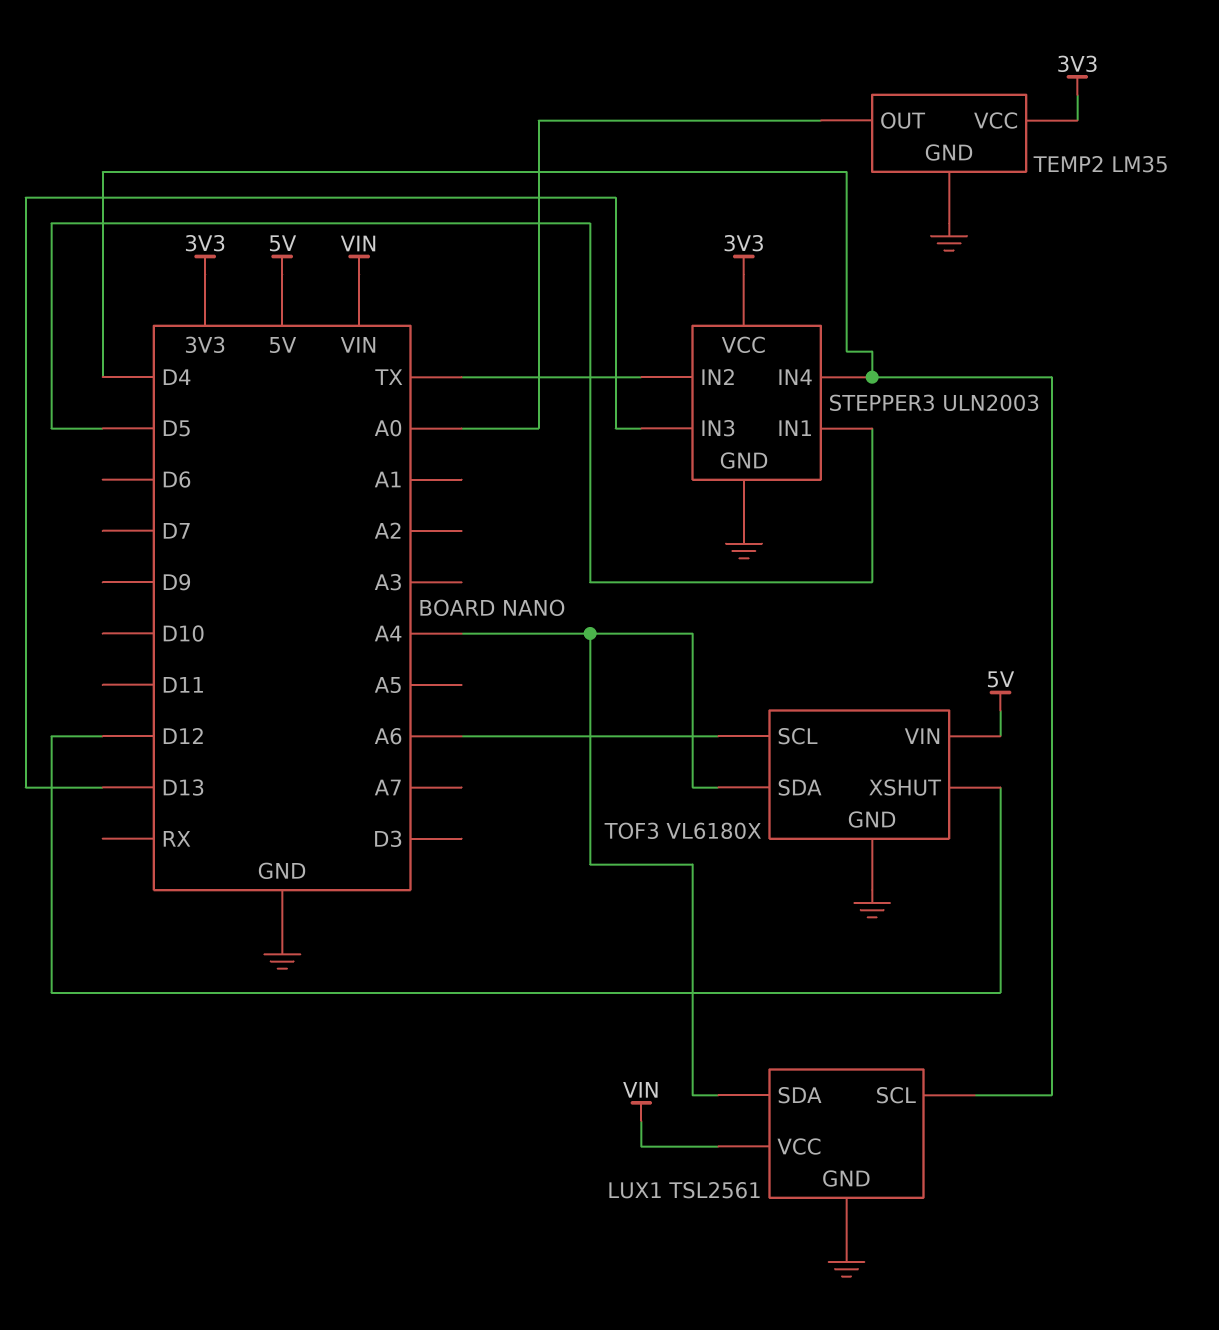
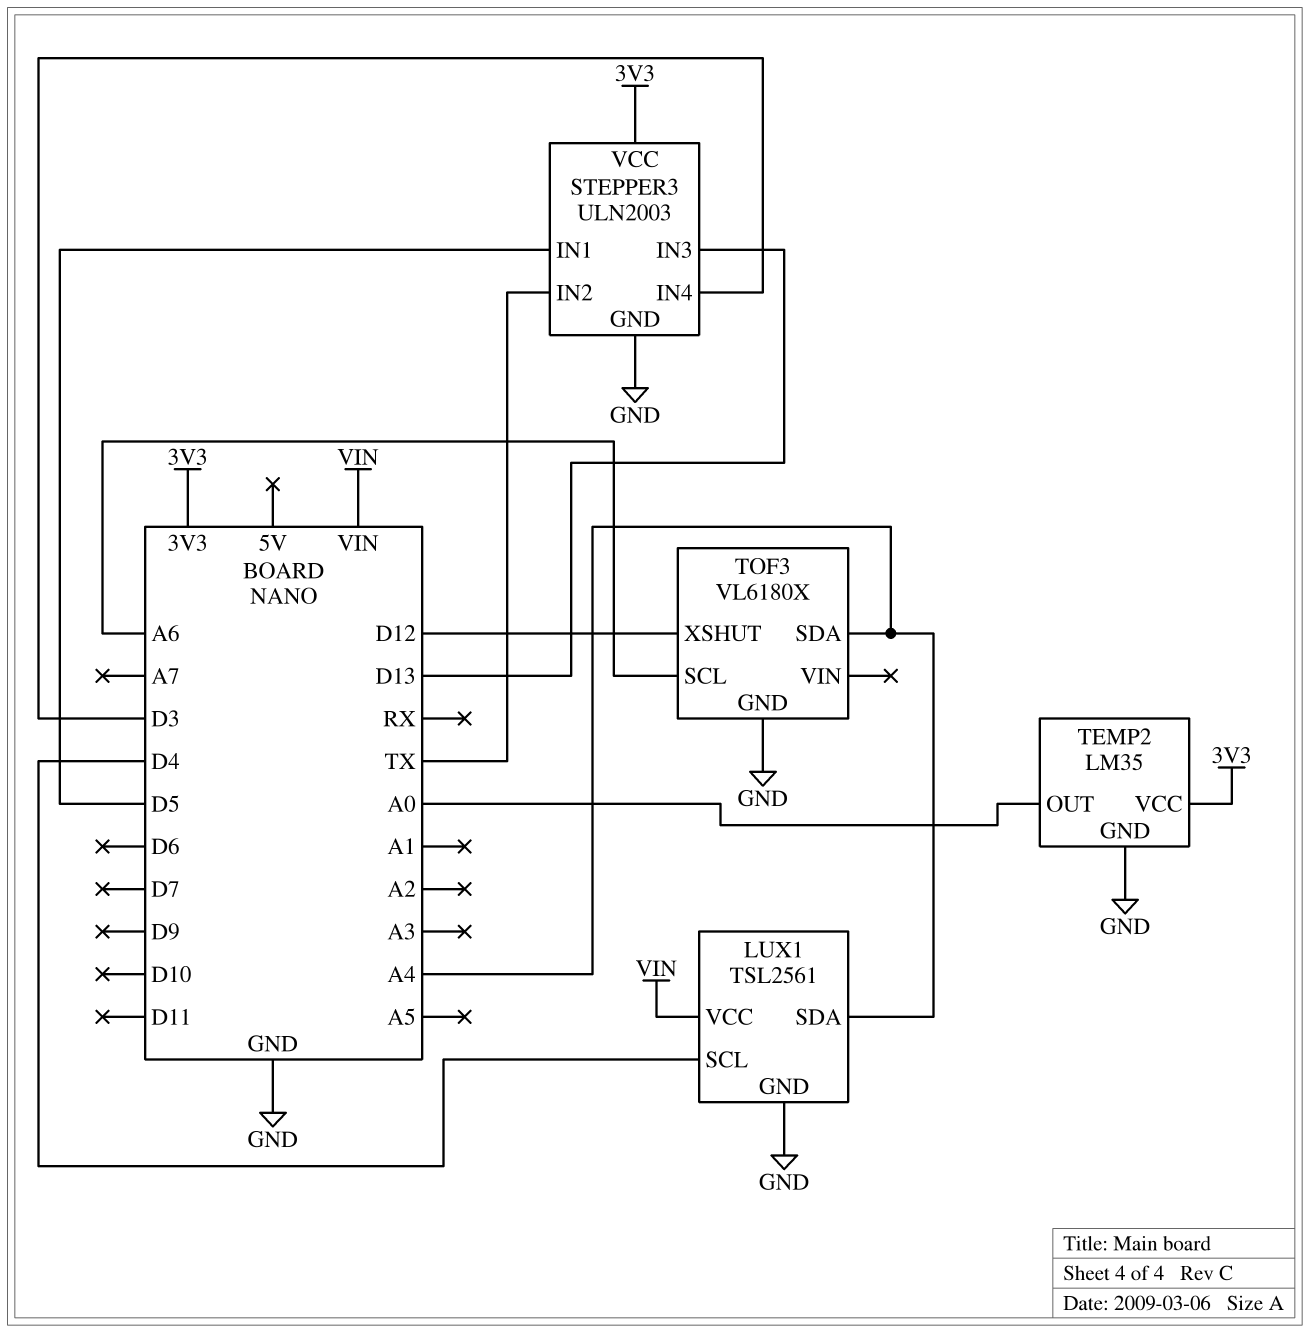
STEPPER3 pin IN4: D4 -> D3
TOF3 pin VIN: 5V -> none

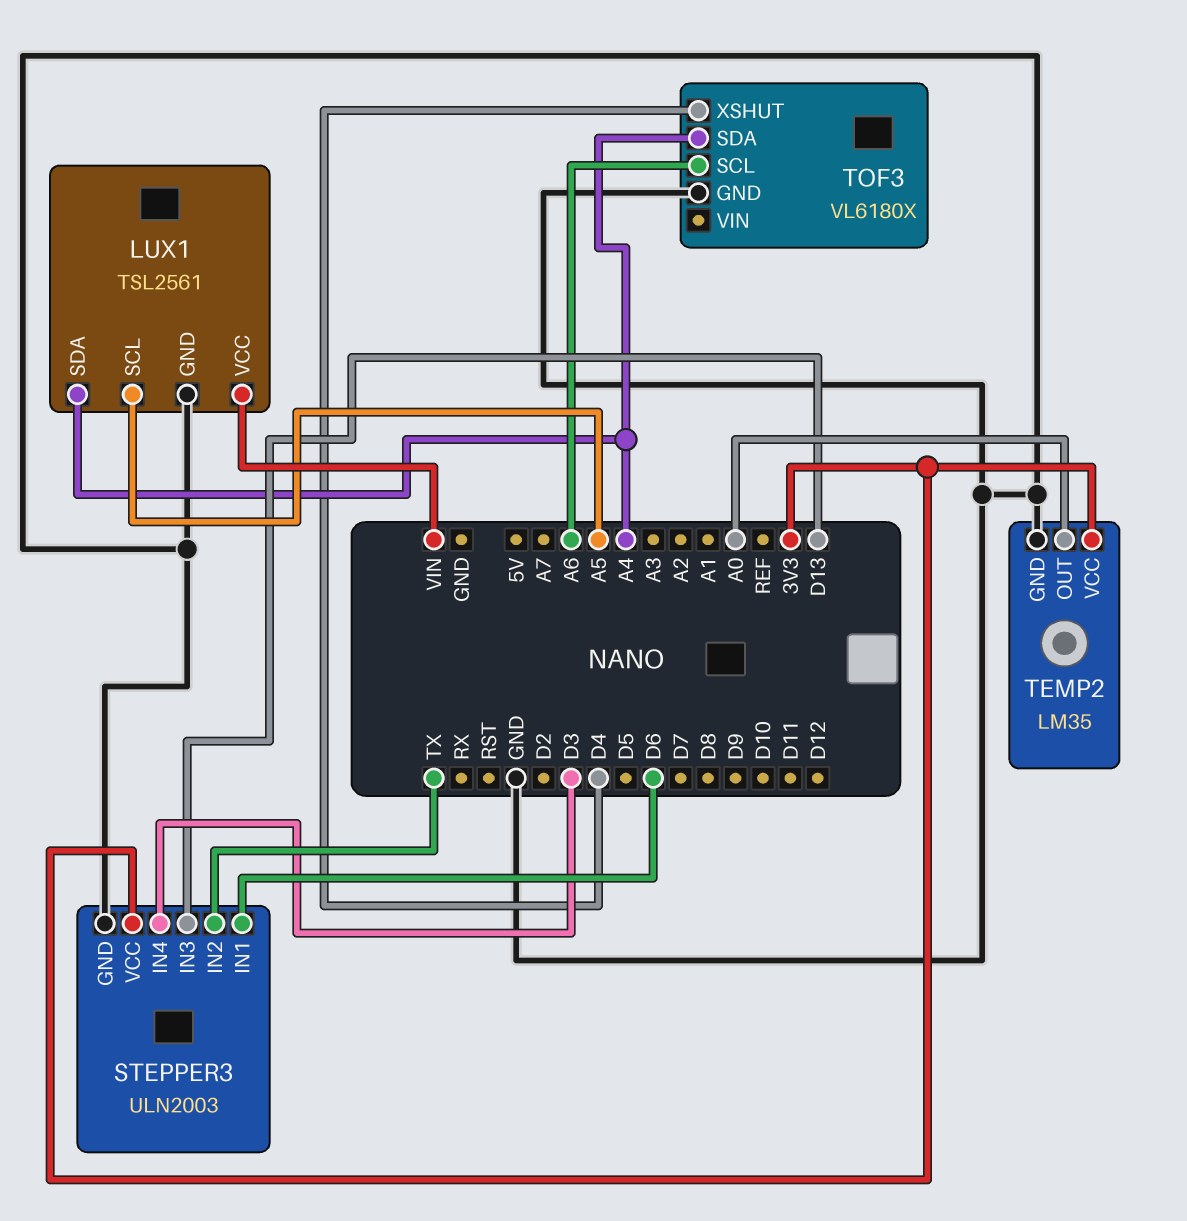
LUX1 pin SCL: D4 -> A5
STEPPER3 pin IN1: D5 -> D6
TOF3 pin XSHUT: D12 -> D4

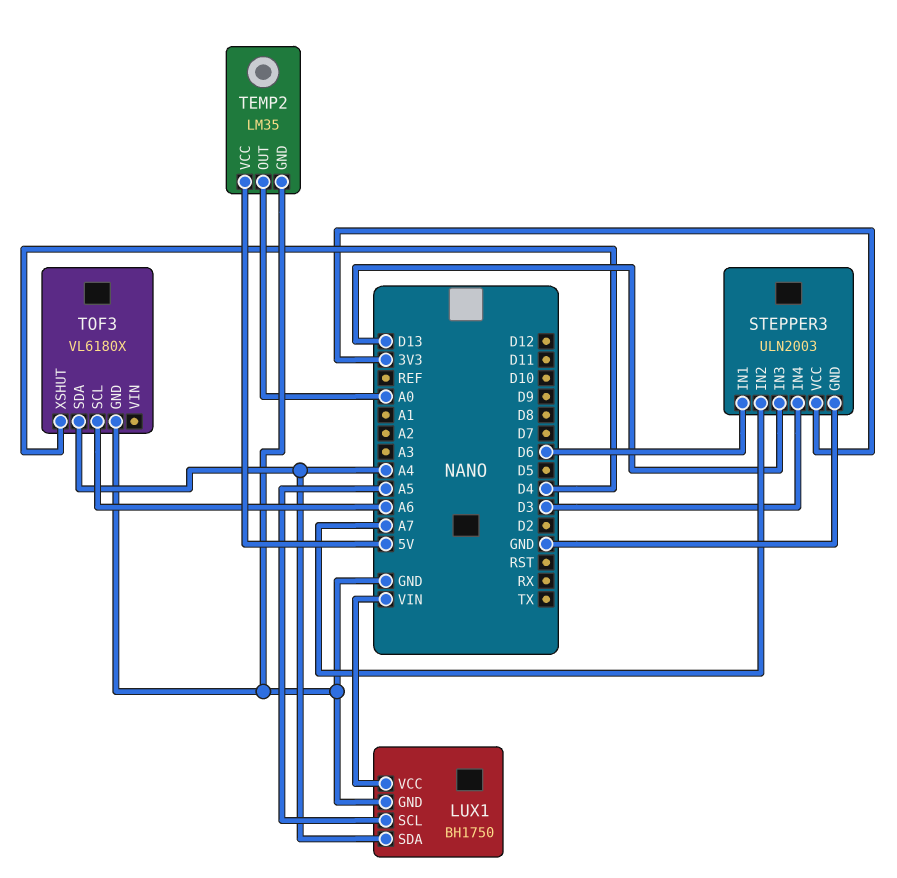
LUX1: TSL2561 -> BH1750
STEPPER3 pin IN2: TX -> A7
TEMP2 pin VCC: 3V3 -> 5V

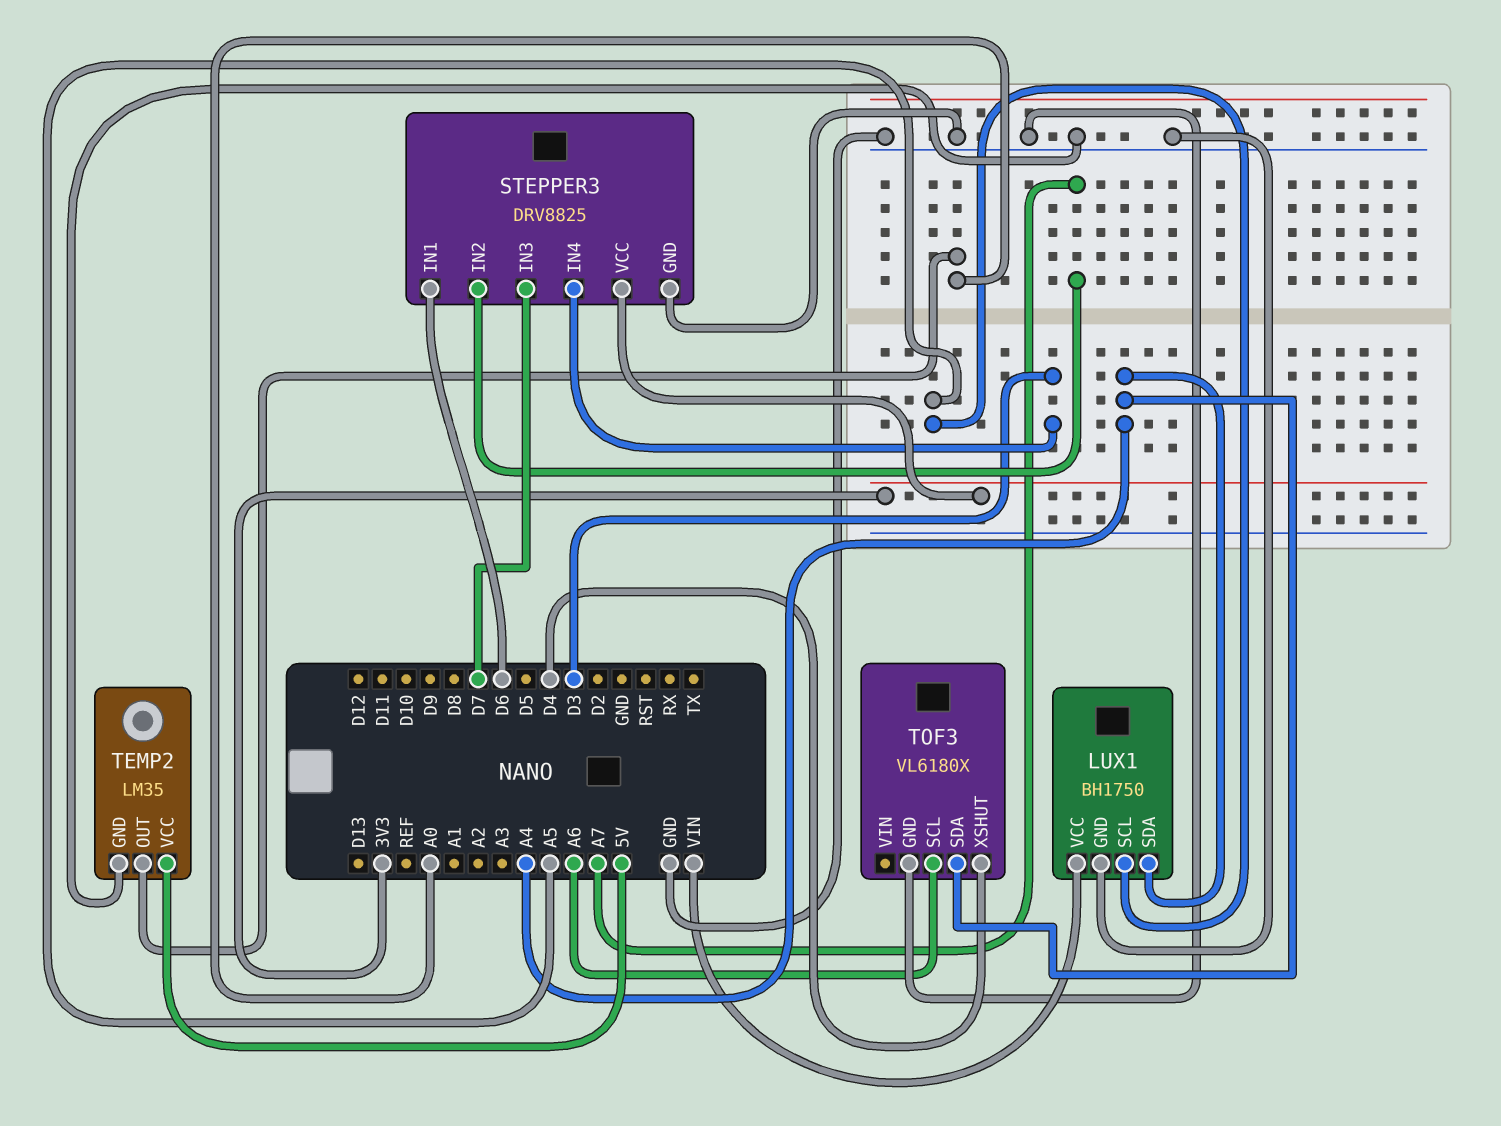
STEPPER3: ULN2003 -> DRV8825
STEPPER3 pin IN3: D13 -> D7

